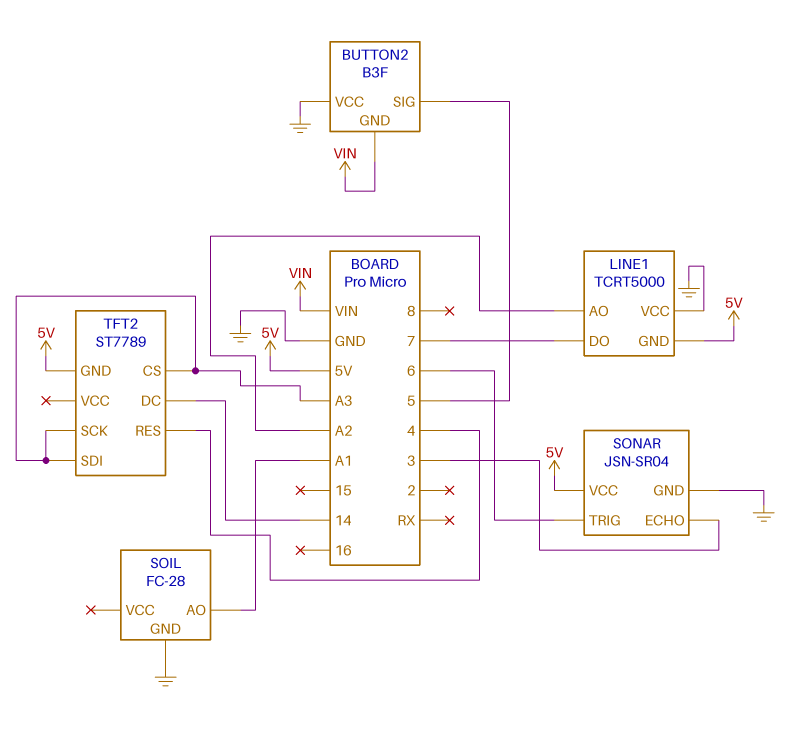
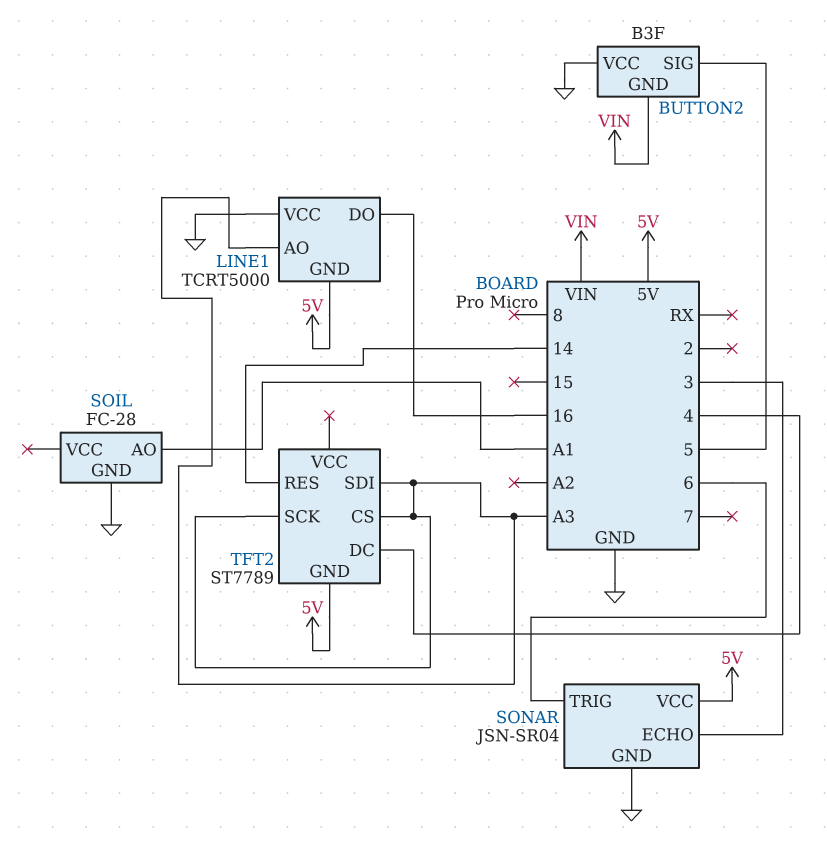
LINE1 pin AO: A2 -> A3
LINE1 pin DO: 7 -> 16
TFT2 pin DC: 14 -> 4
TFT2 pin RES: 4 -> 14

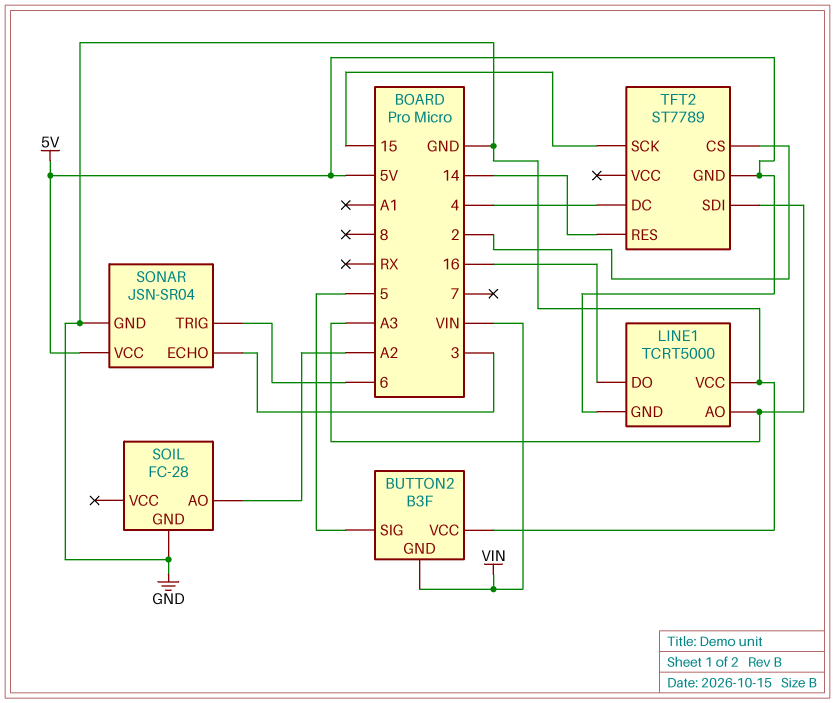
SOIL pin AO: A1 -> A2
TFT2 pin CS: A3 -> 2
TFT2 pin SCK: A3 -> 15

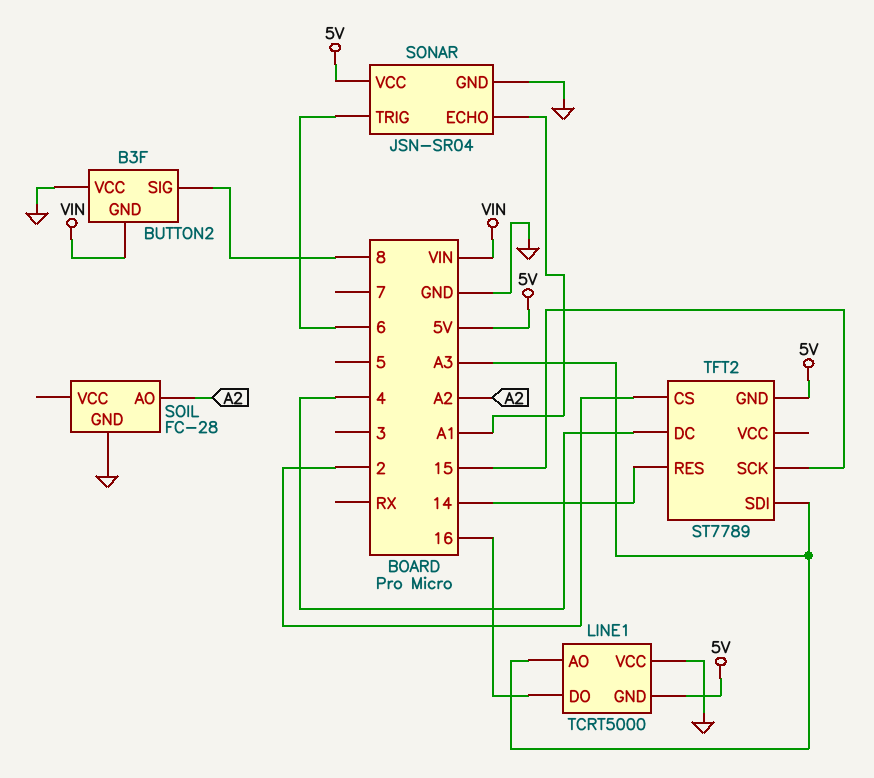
BUTTON2 pin SIG: 5 -> 8
SONAR pin ECHO: 3 -> A1

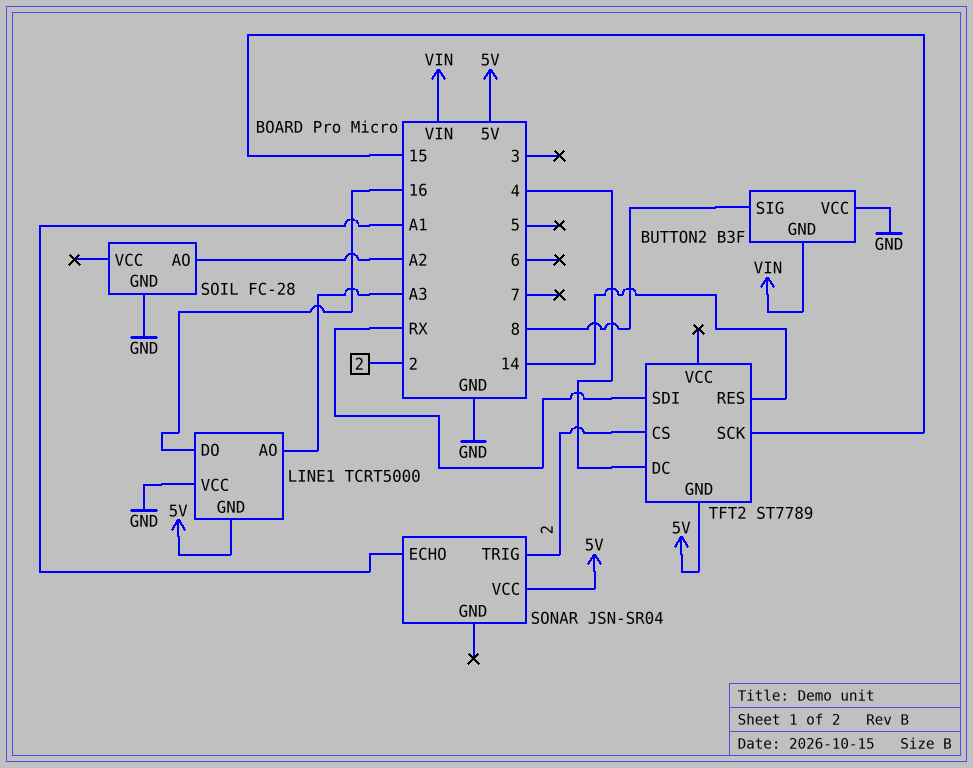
SONAR pin GND: GND -> none
SONAR pin TRIG: 6 -> 2
TFT2 pin SDI: A3 -> RX

